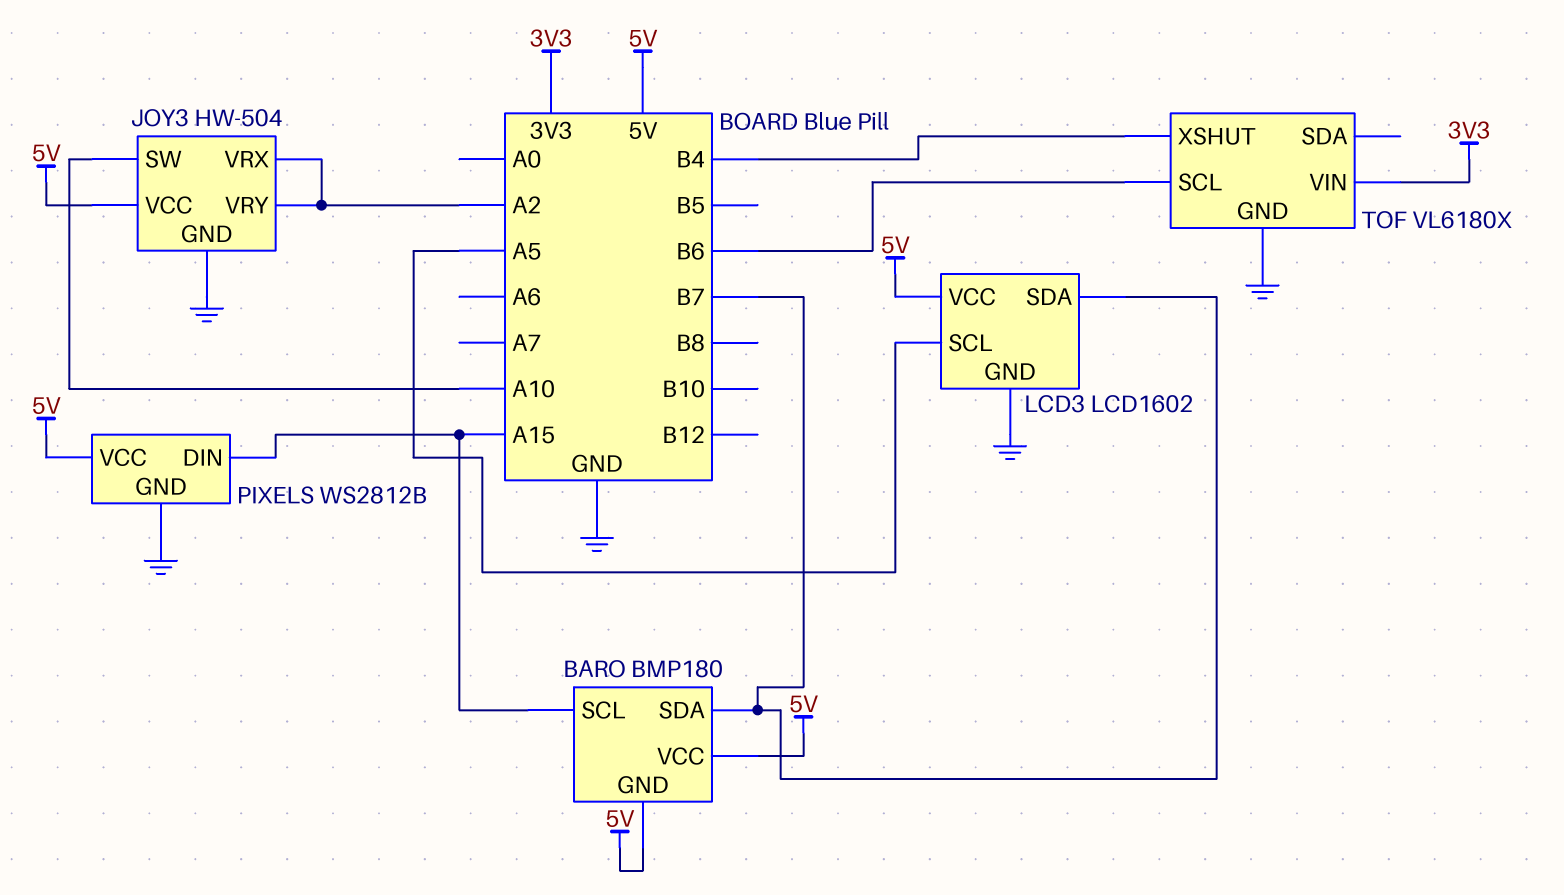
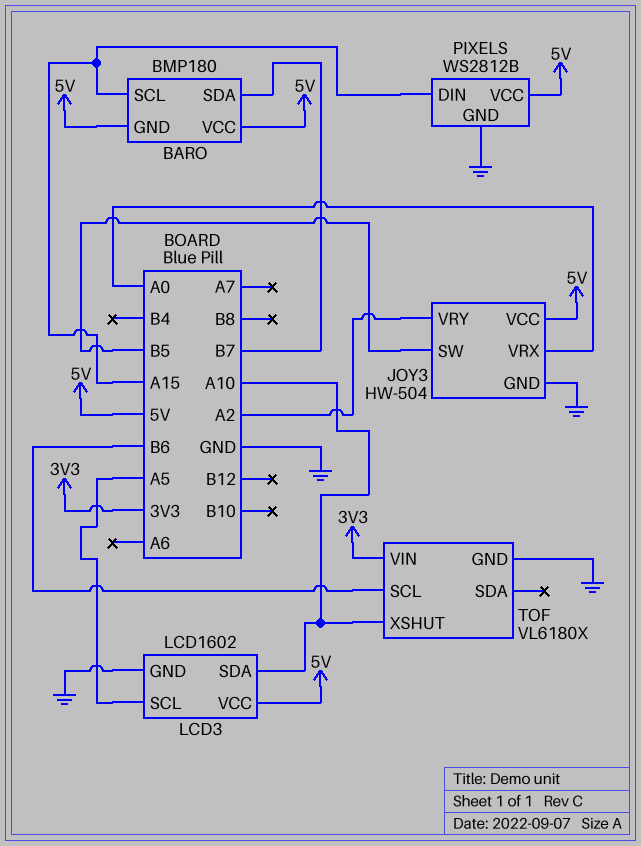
JOY3 pin SW: A10 -> B5
JOY3 pin VRX: A2 -> A0
LCD3 pin SDA: B7 -> A10
TOF pin XSHUT: B4 -> A10

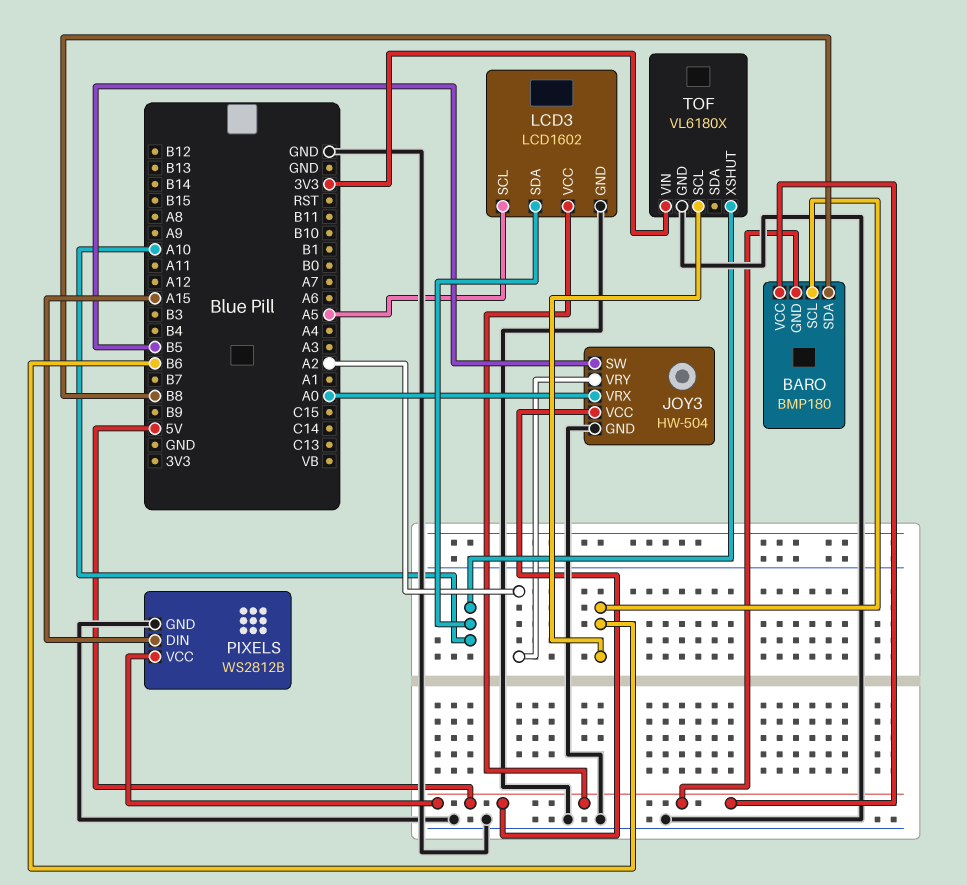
BARO pin SCL: A15 -> B6
BARO pin SDA: B7 -> B8

